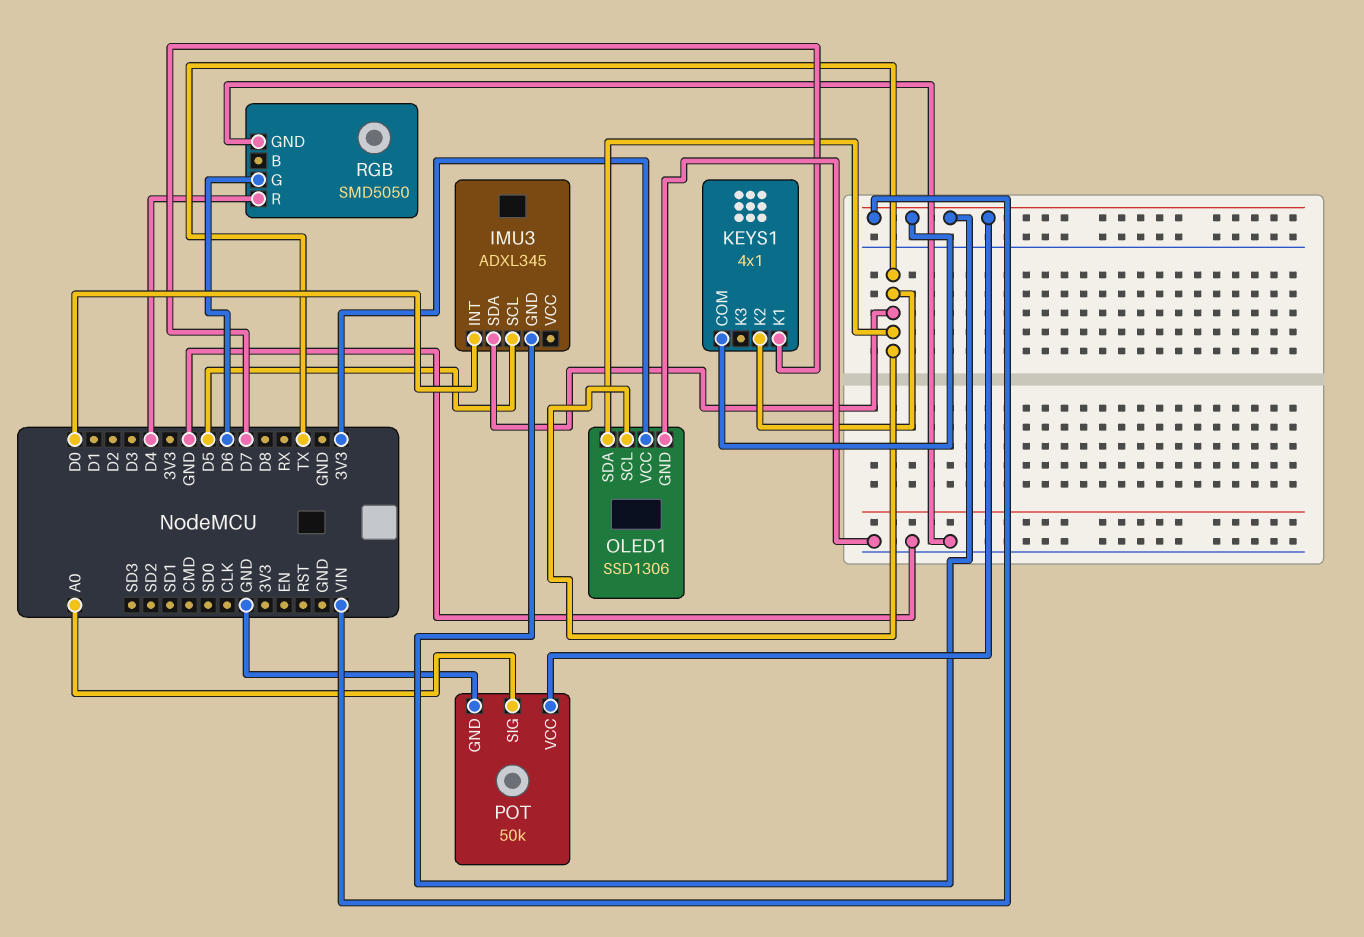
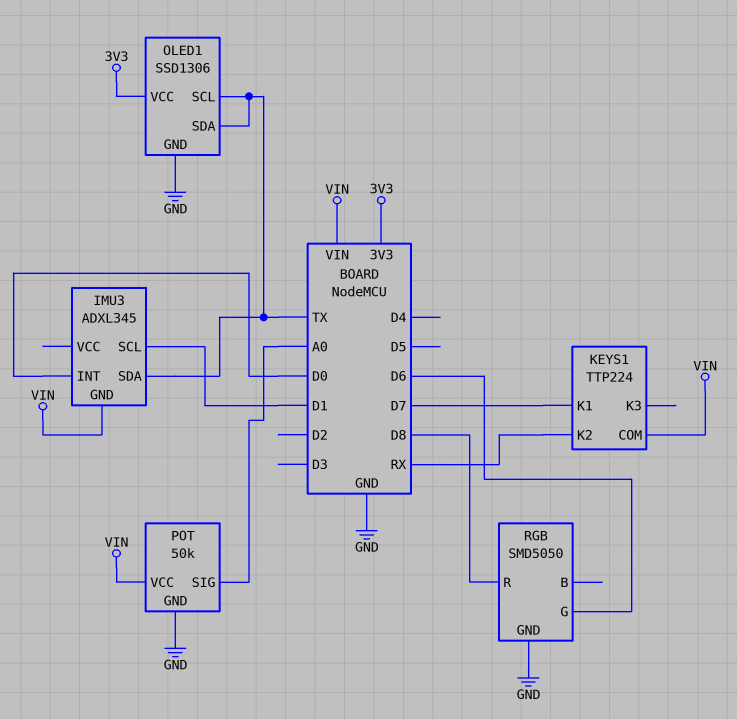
IMU3 pin SCL: D5 -> D1
KEYS1: 4x1 -> TTP224
KEYS1 pin K2: TX -> RX
RGB pin R: D4 -> D8

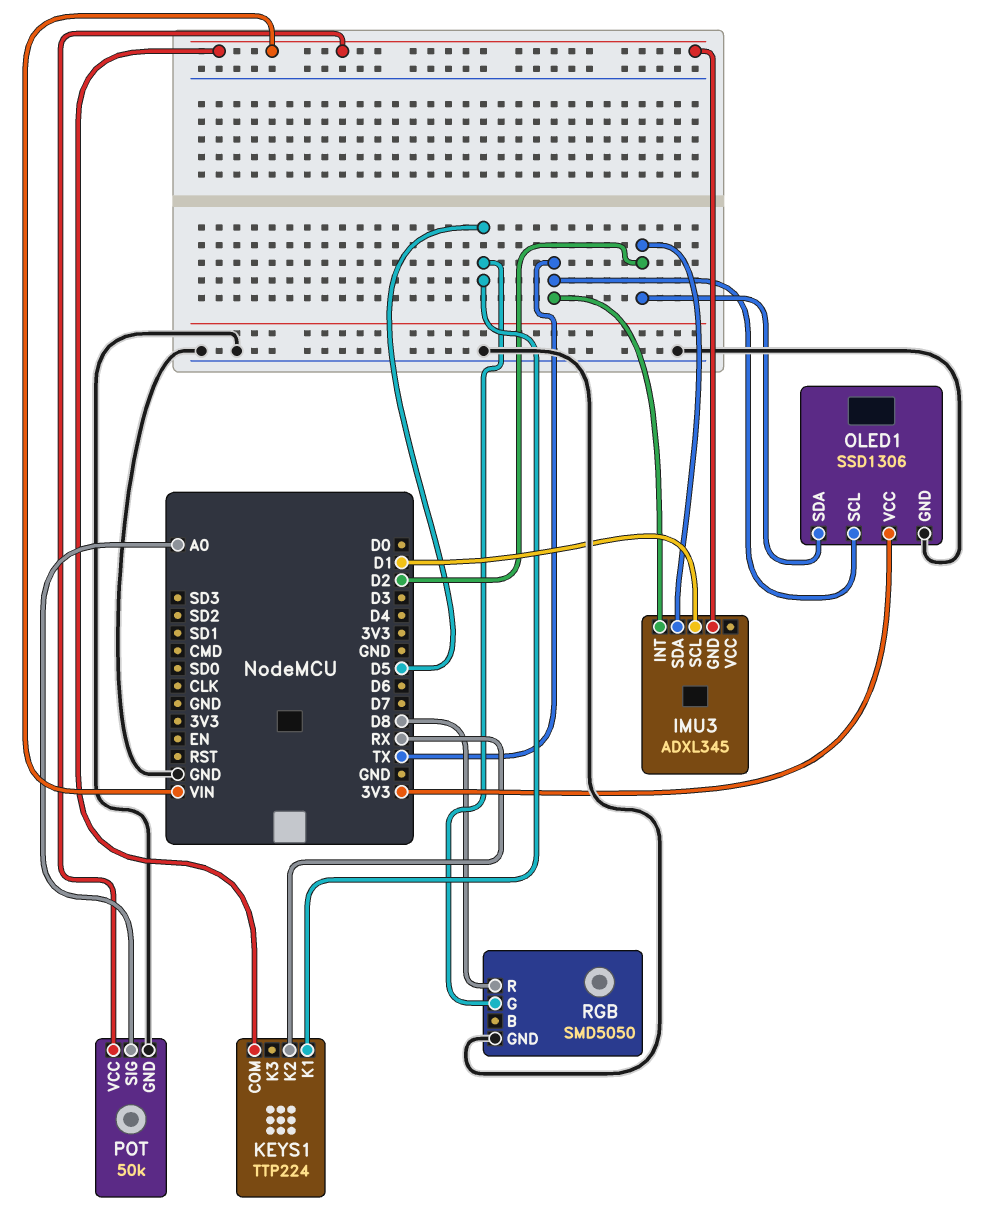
IMU3 pin INT: D0 -> TX
IMU3 pin SDA: TX -> D2
KEYS1 pin K1: D7 -> D5
OLED1 pin SDA: TX -> D2
RGB pin G: D6 -> D5

